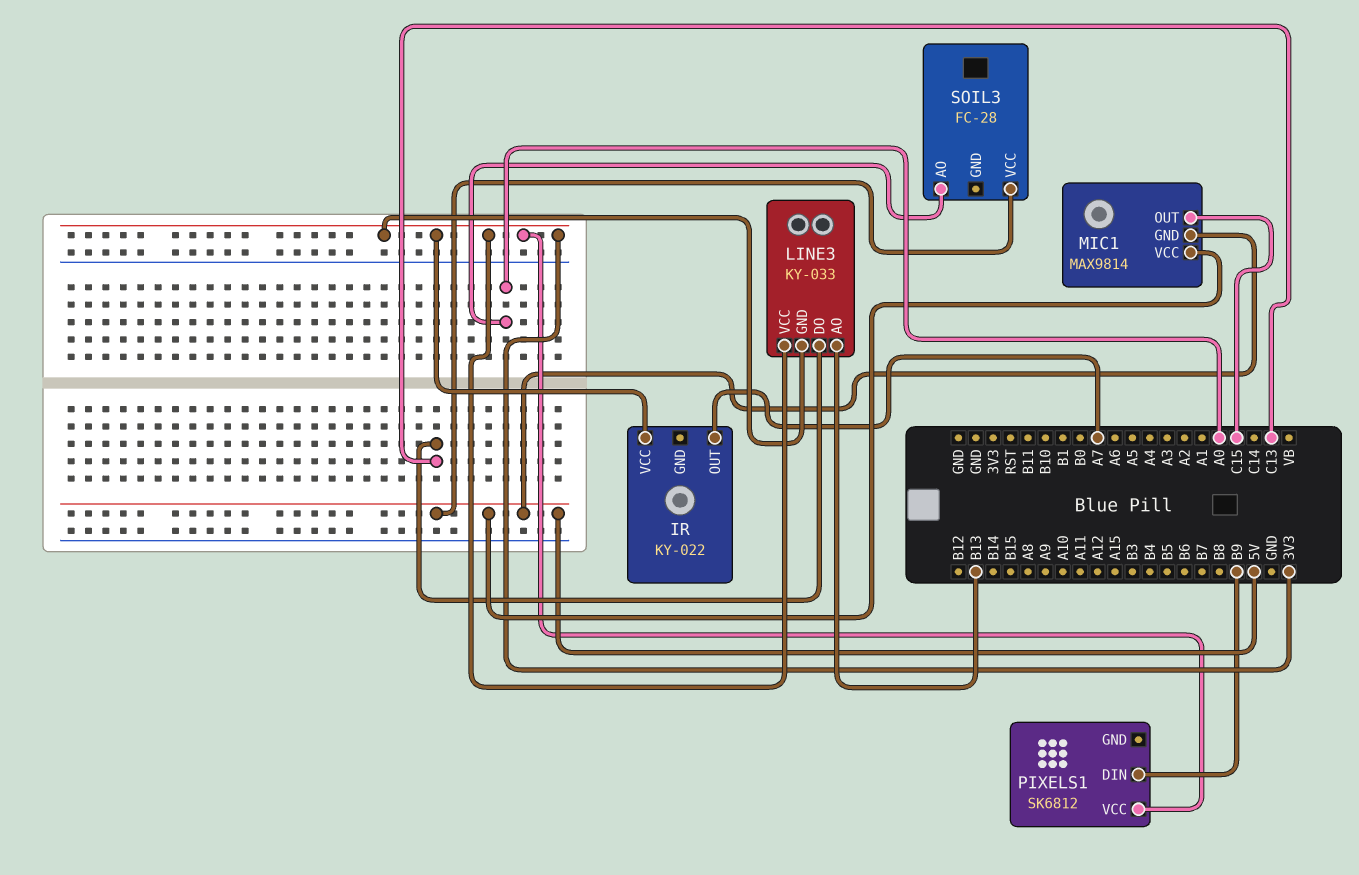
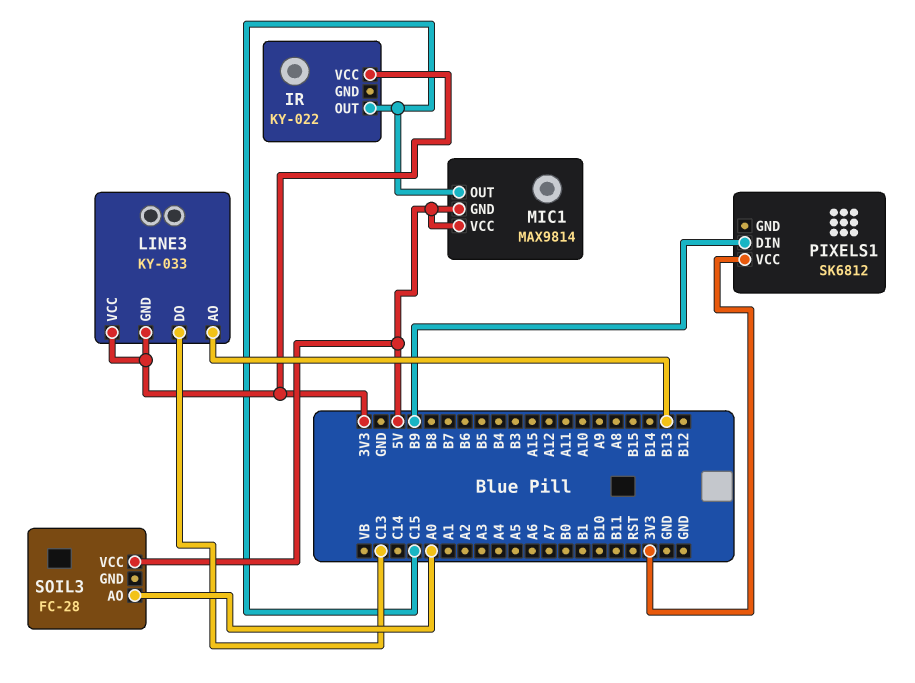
IR pin OUT: A7 -> C15

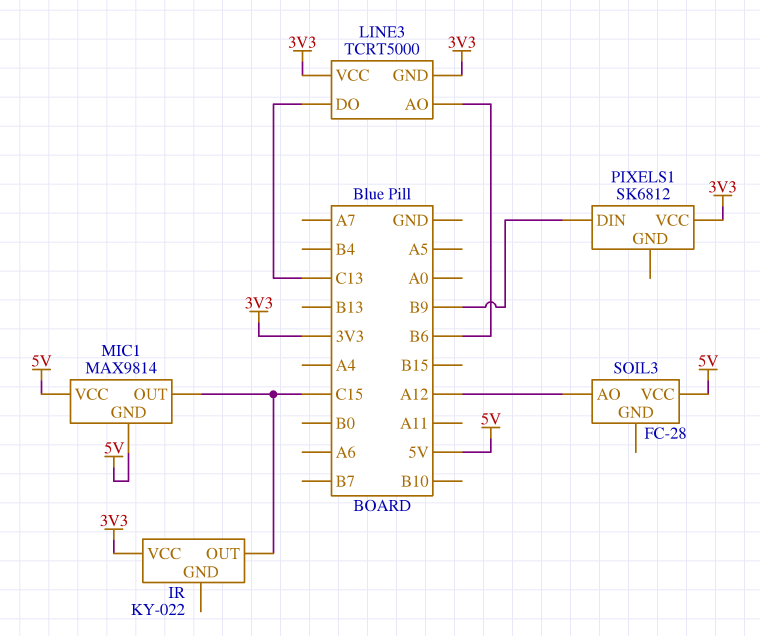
LINE3: KY-033 -> TCRT5000
LINE3 pin AO: B13 -> B6
SOIL3 pin AO: A0 -> A12

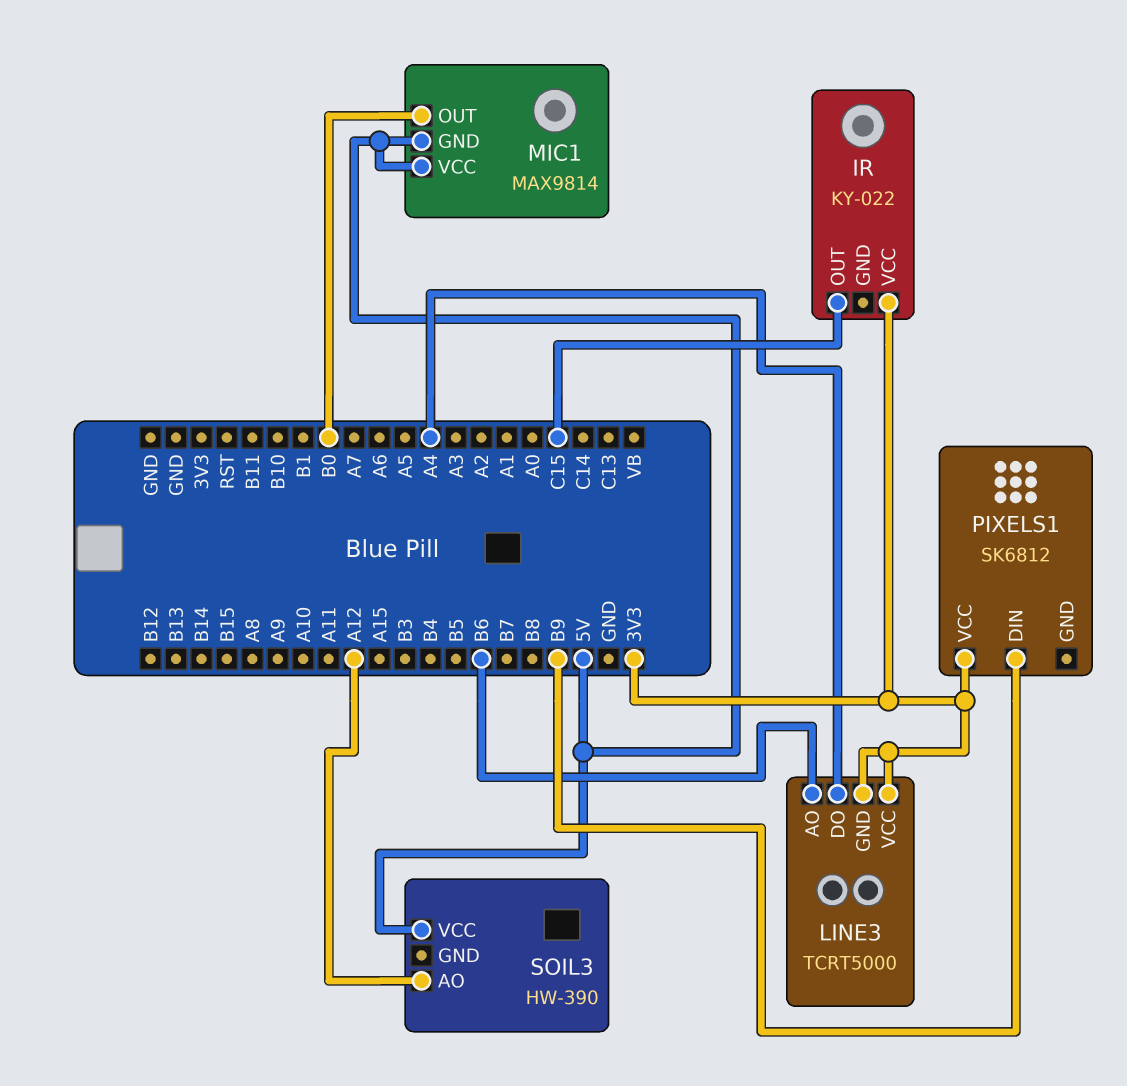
LINE3 pin DO: C13 -> A4
MIC1 pin OUT: C15 -> B0
SOIL3: FC-28 -> HW-390

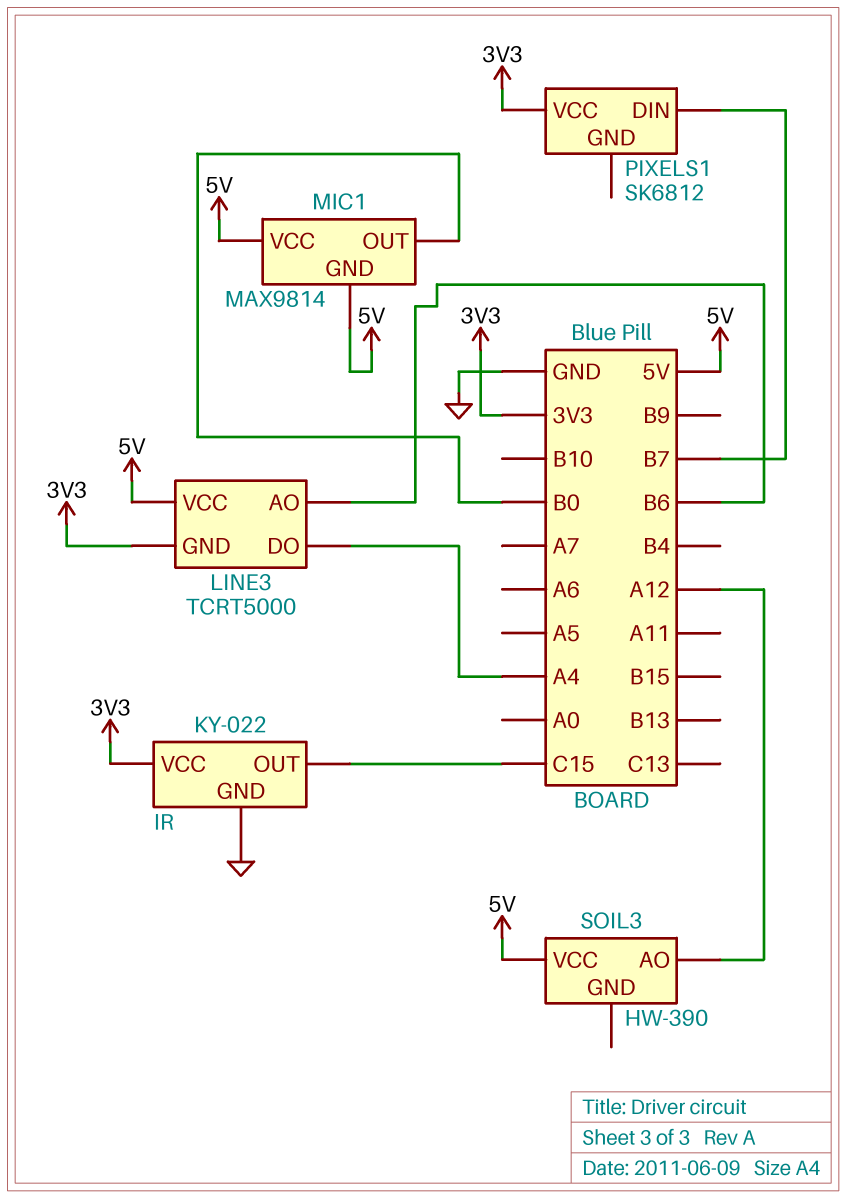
IR pin GND: none -> GND
LINE3 pin VCC: 3V3 -> 5V
PIXELS1 pin DIN: B9 -> B7

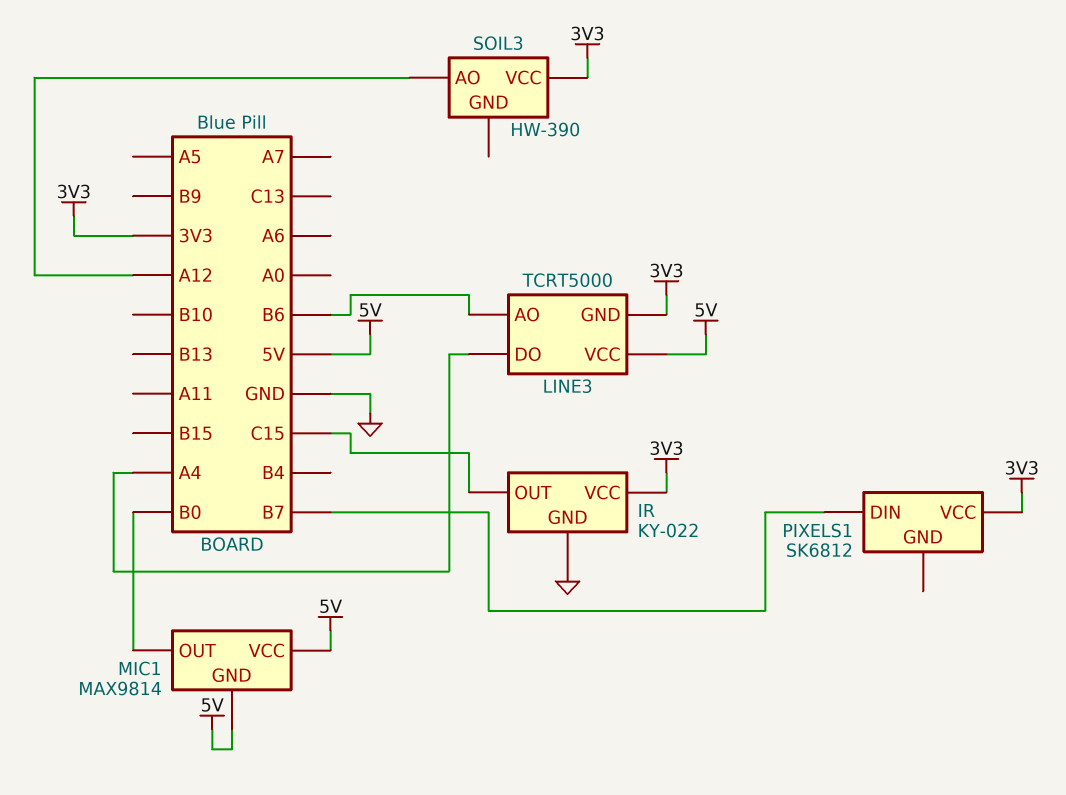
SOIL3 pin VCC: 5V -> 3V3

